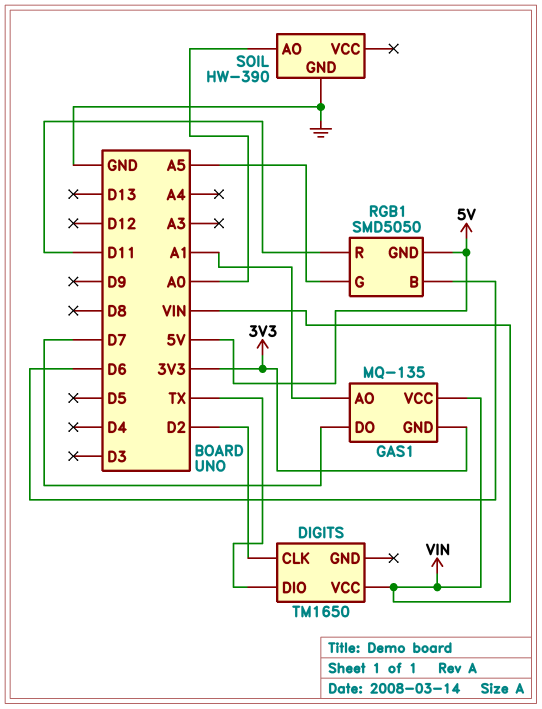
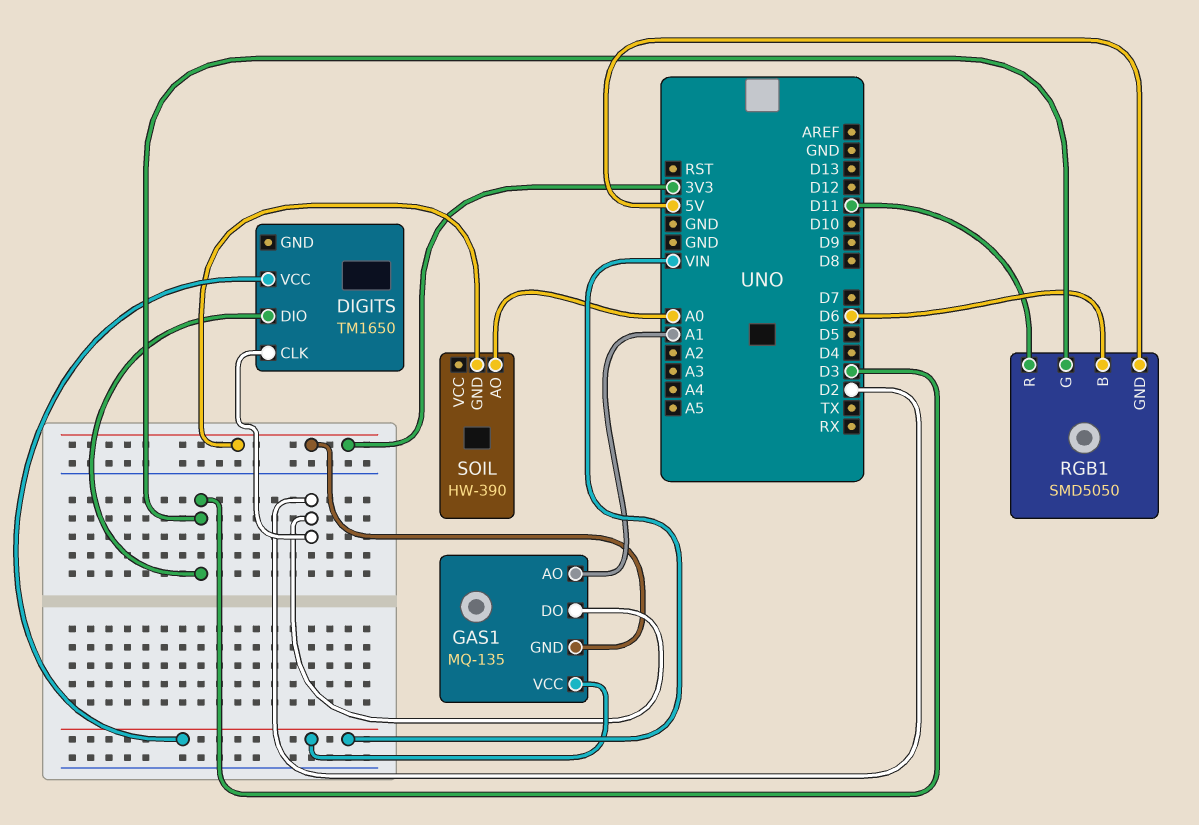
DIGITS pin DIO: TX -> D3
GAS1 pin DO: D7 -> D2
RGB1 pin G: A5 -> D3
SOIL pin GND: GND -> 3V3

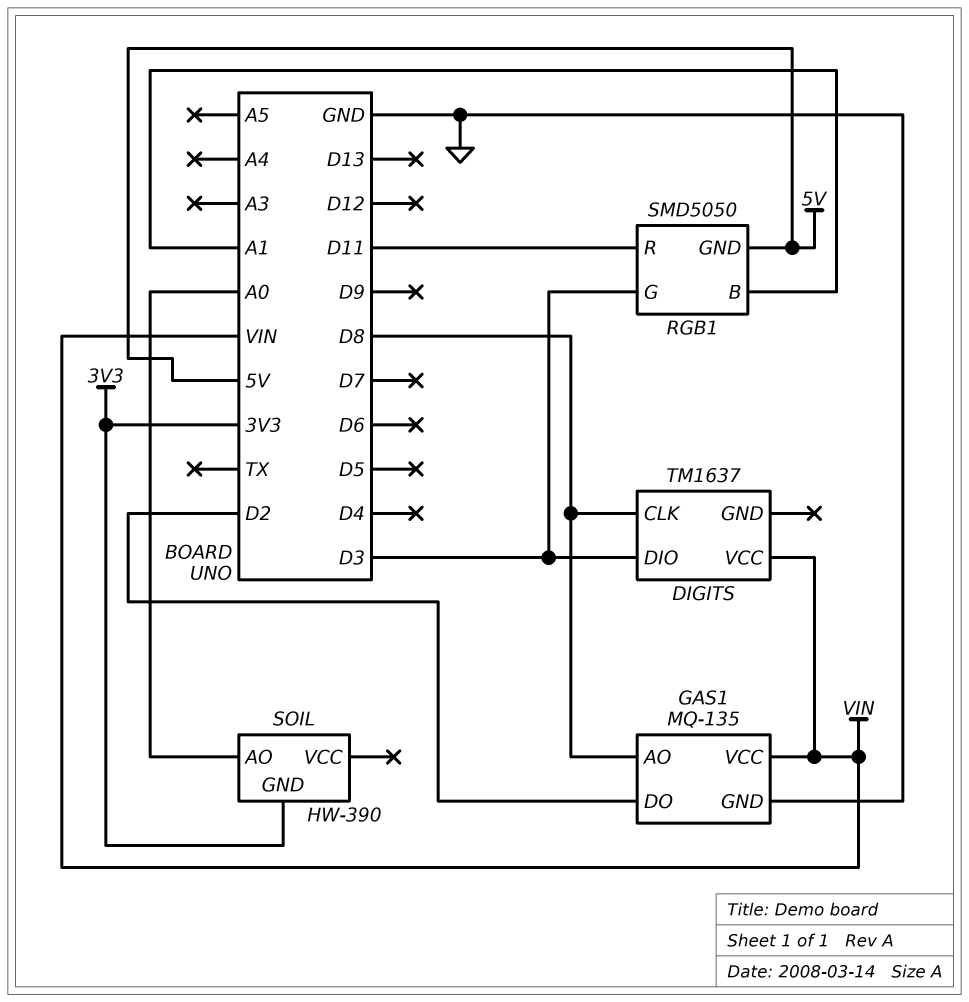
DIGITS: TM1650 -> TM1637
DIGITS pin CLK: D2 -> D8
GAS1 pin AO: A1 -> D8
GAS1 pin GND: 3V3 -> GND
RGB1 pin B: D6 -> A1

